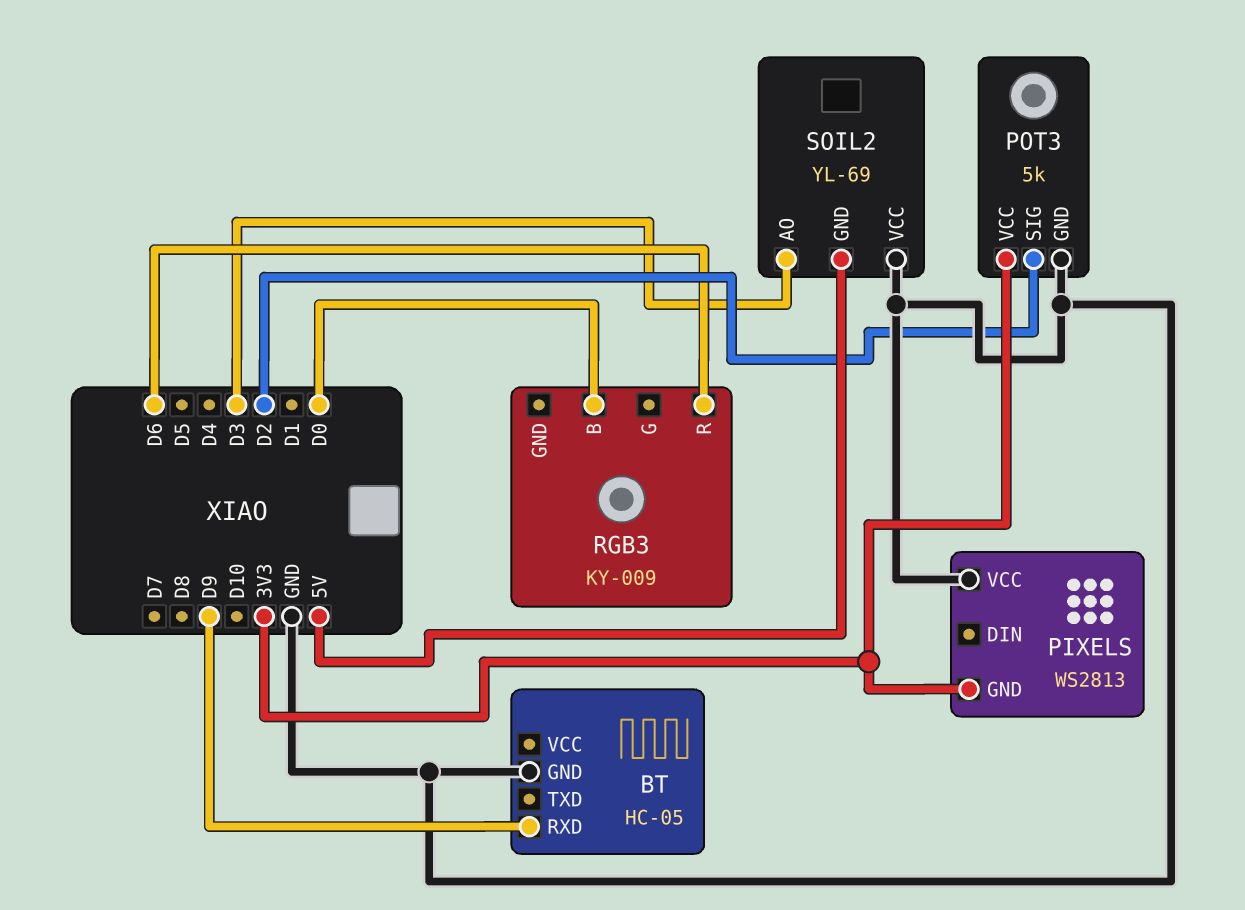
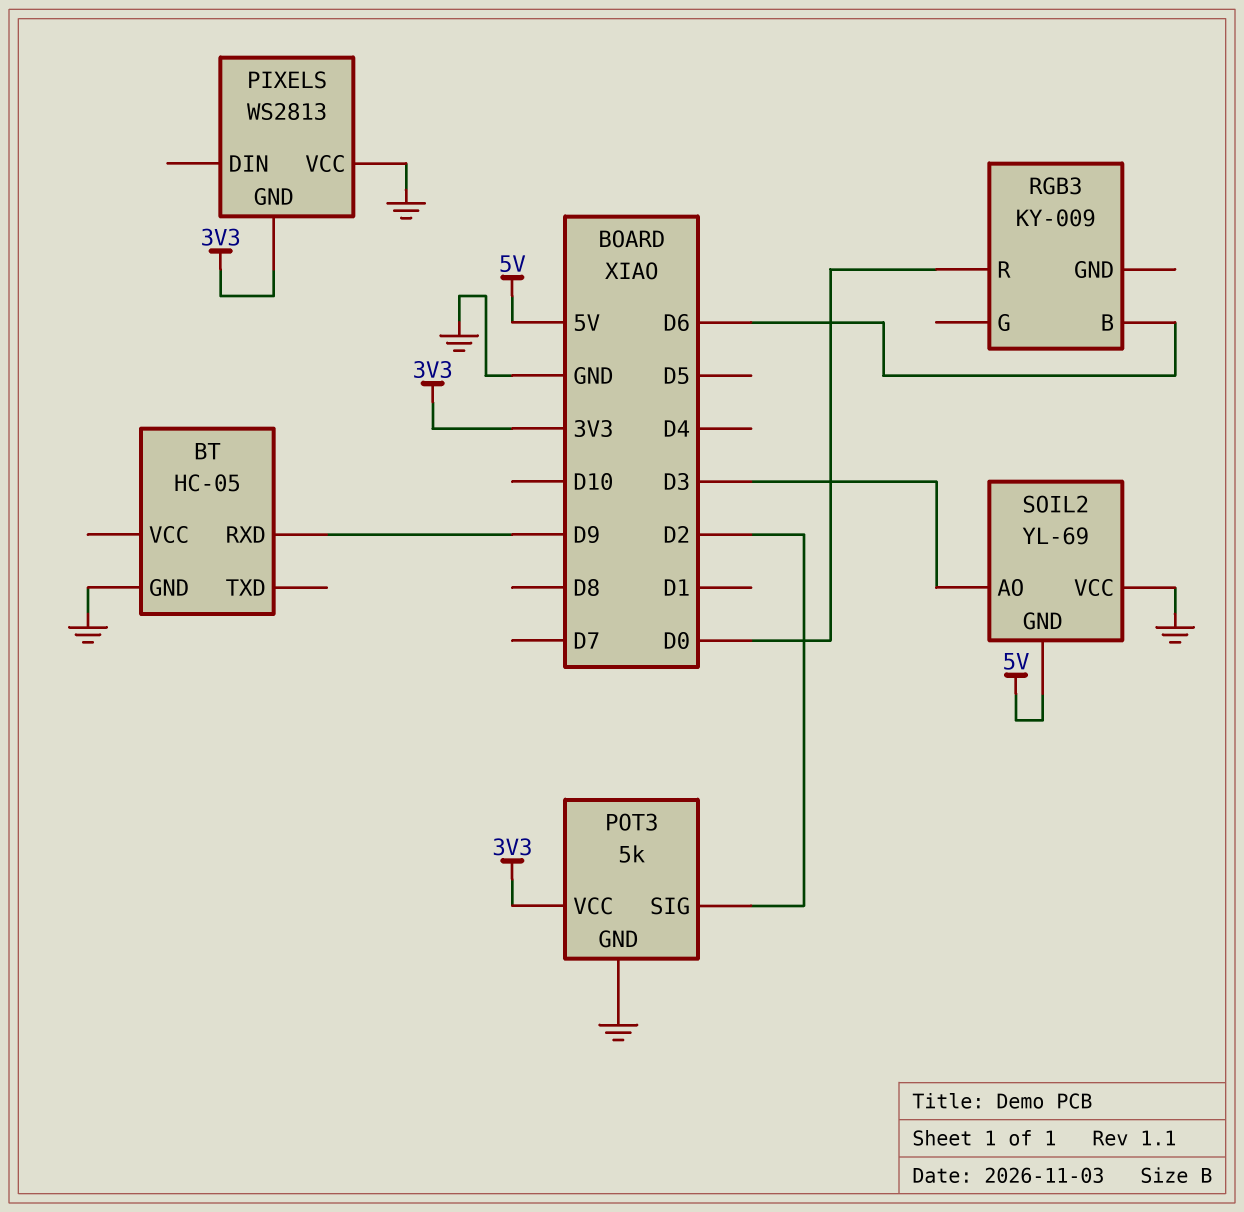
RGB3 pin B: D0 -> D6
RGB3 pin R: D6 -> D0

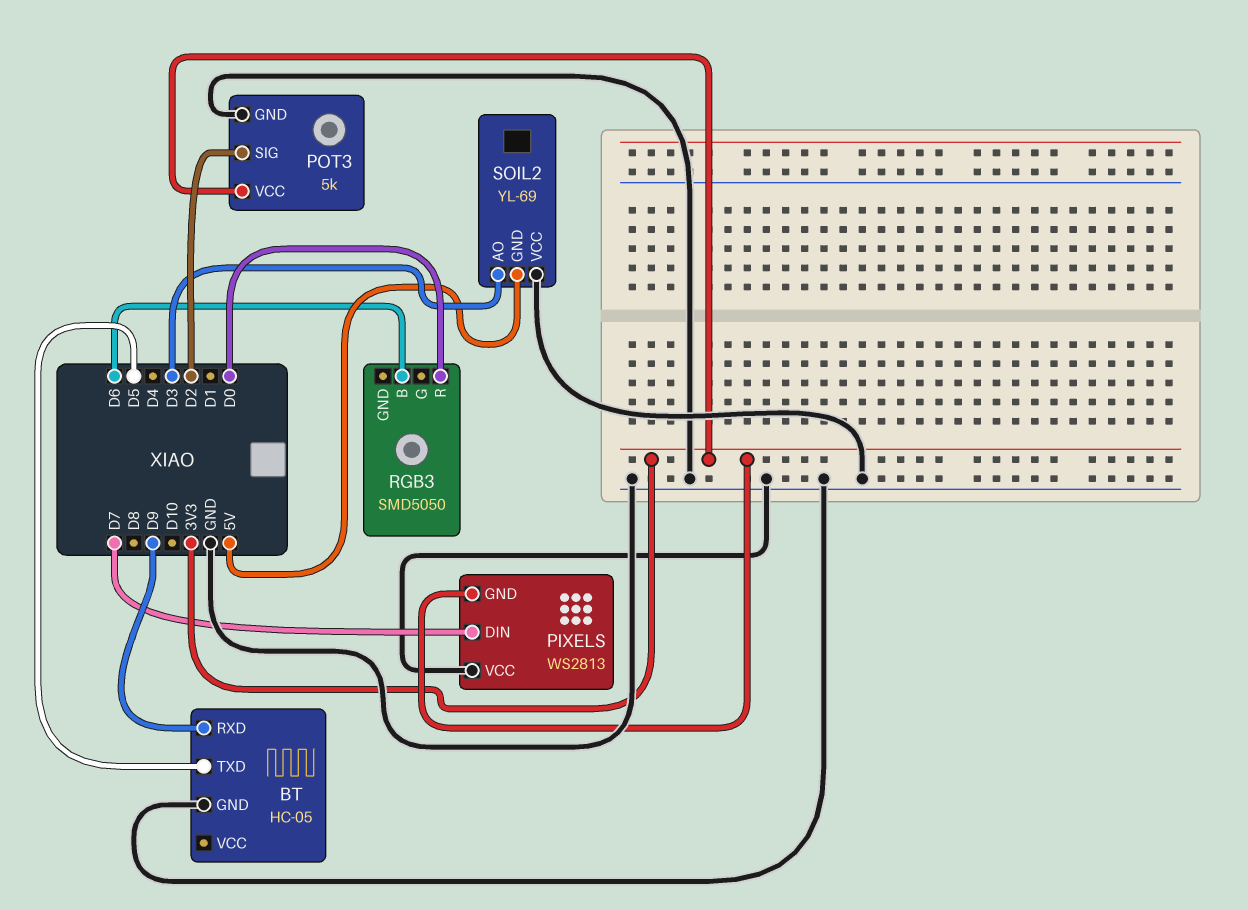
BT pin TXD: none -> D5
PIXELS pin DIN: none -> D7
RGB3: KY-009 -> SMD5050

